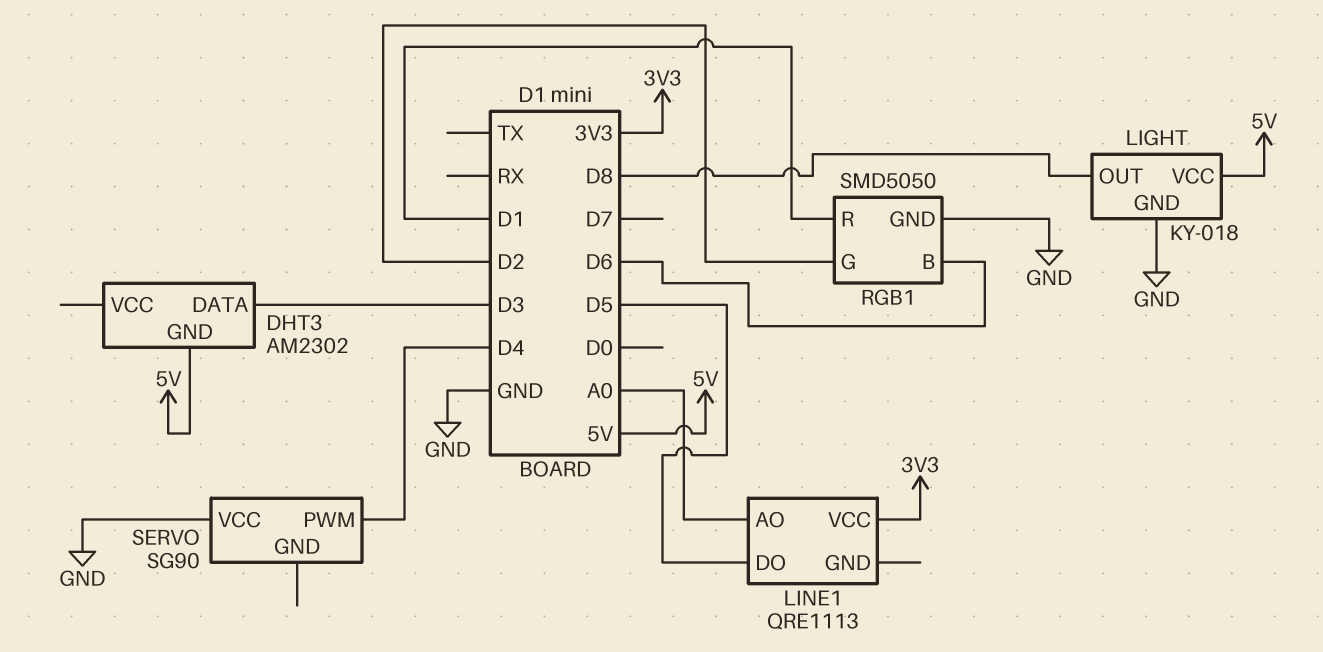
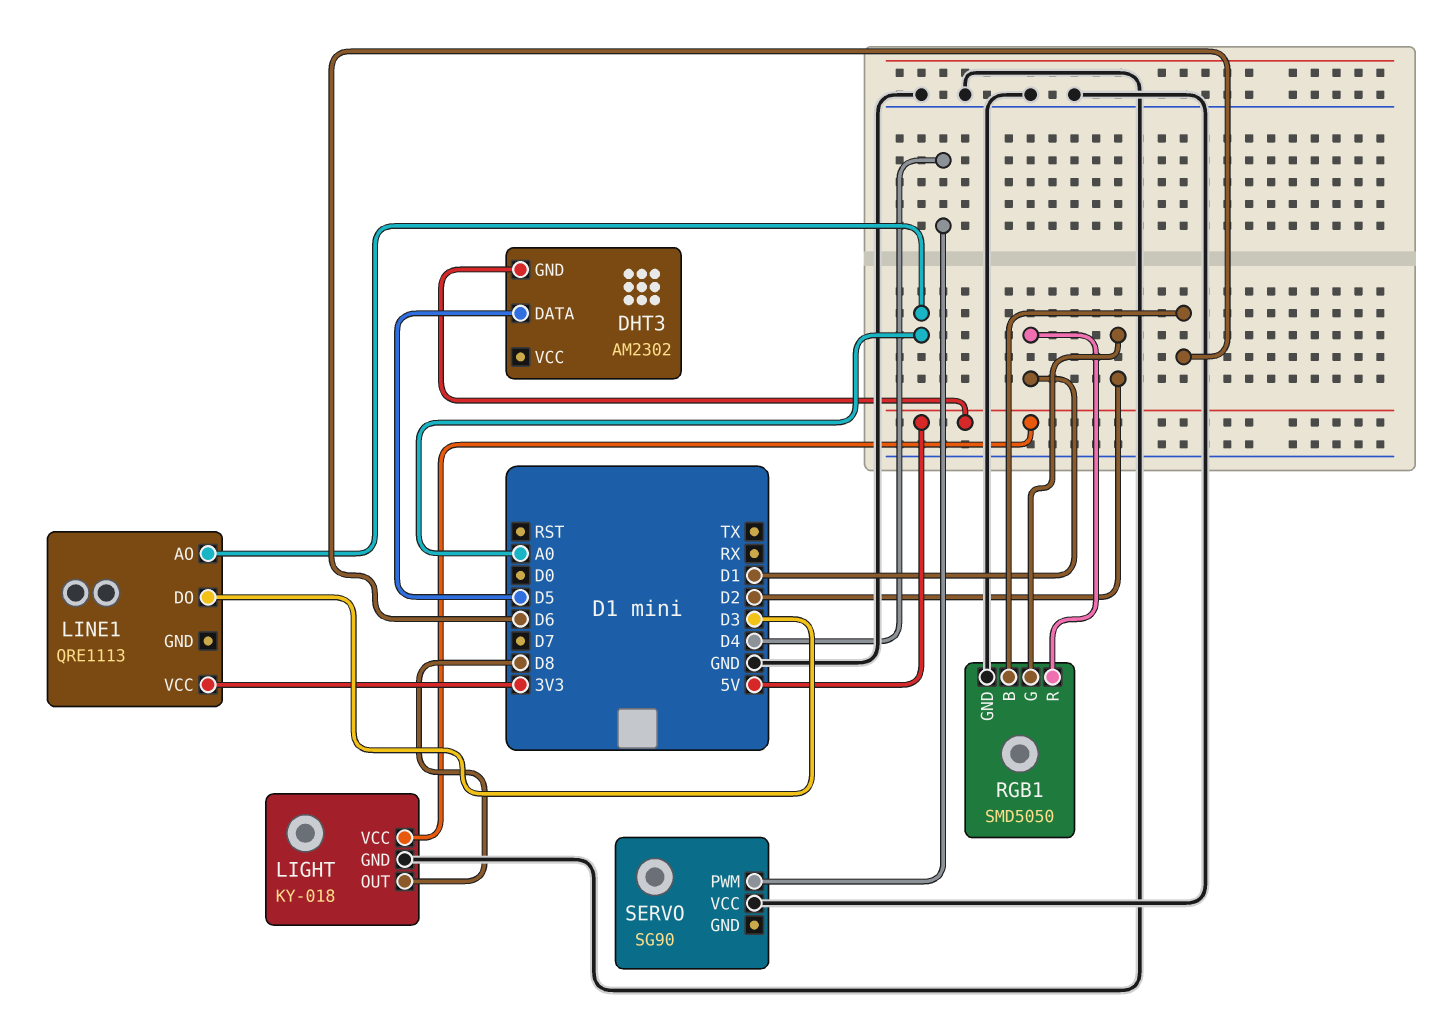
DHT3 pin DATA: D3 -> D5
LINE1 pin DO: D5 -> D3

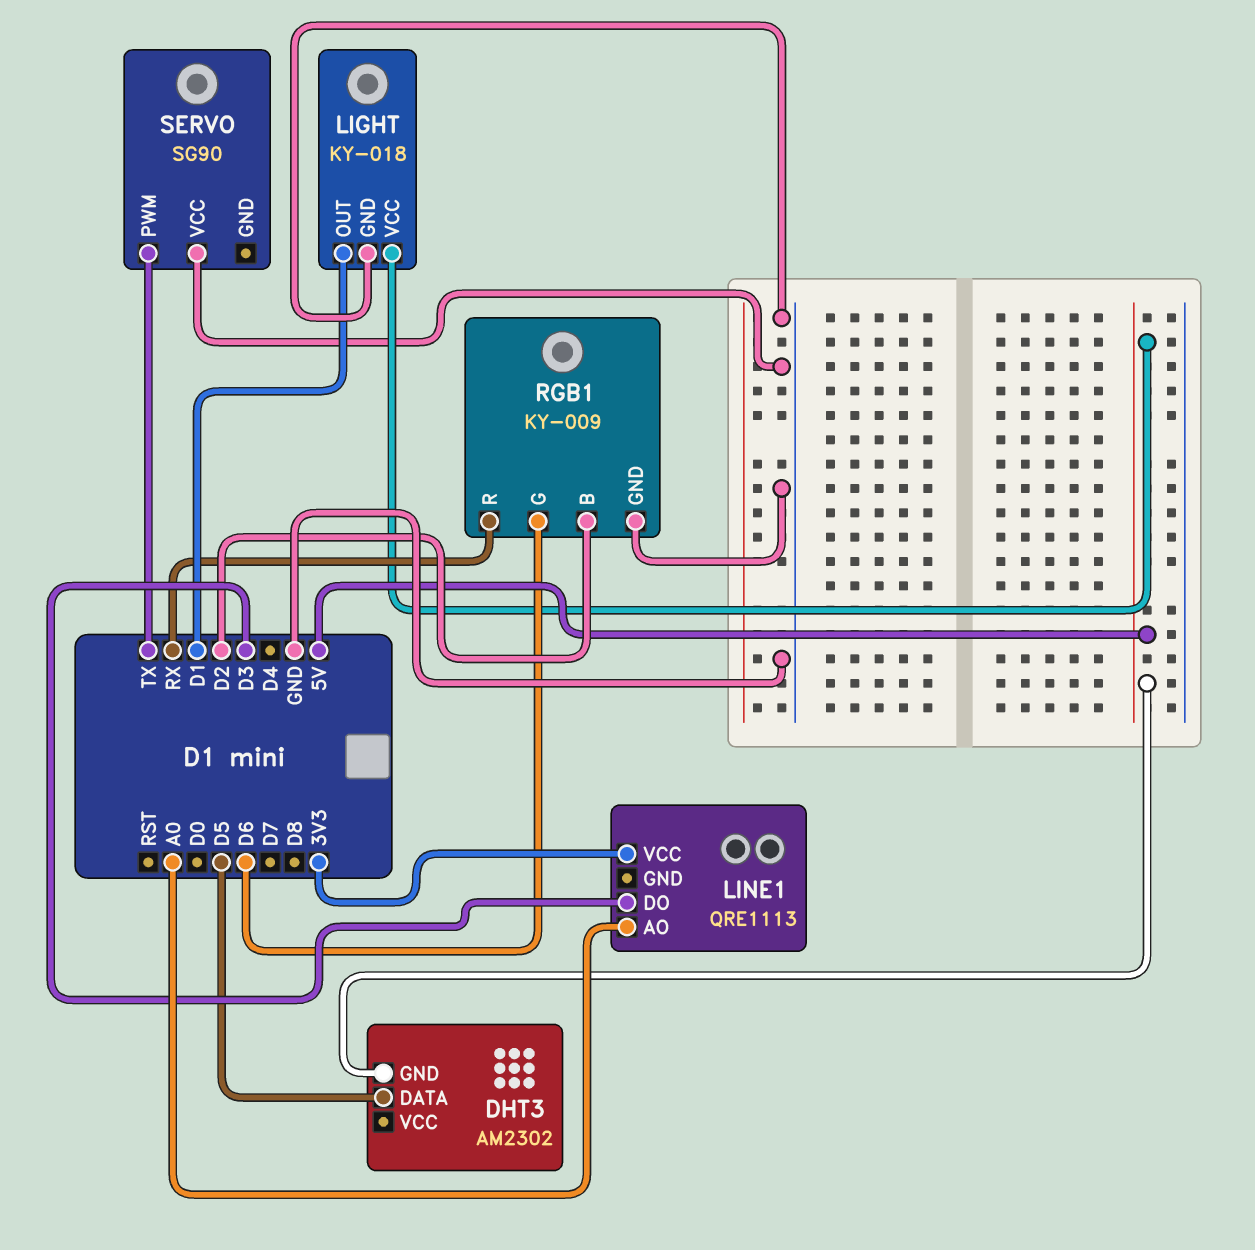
LIGHT pin OUT: D8 -> D1
RGB1: SMD5050 -> KY-009
RGB1 pin B: D6 -> D2
RGB1 pin G: D2 -> D6
RGB1 pin R: D1 -> RX
SERVO pin PWM: D4 -> TX

